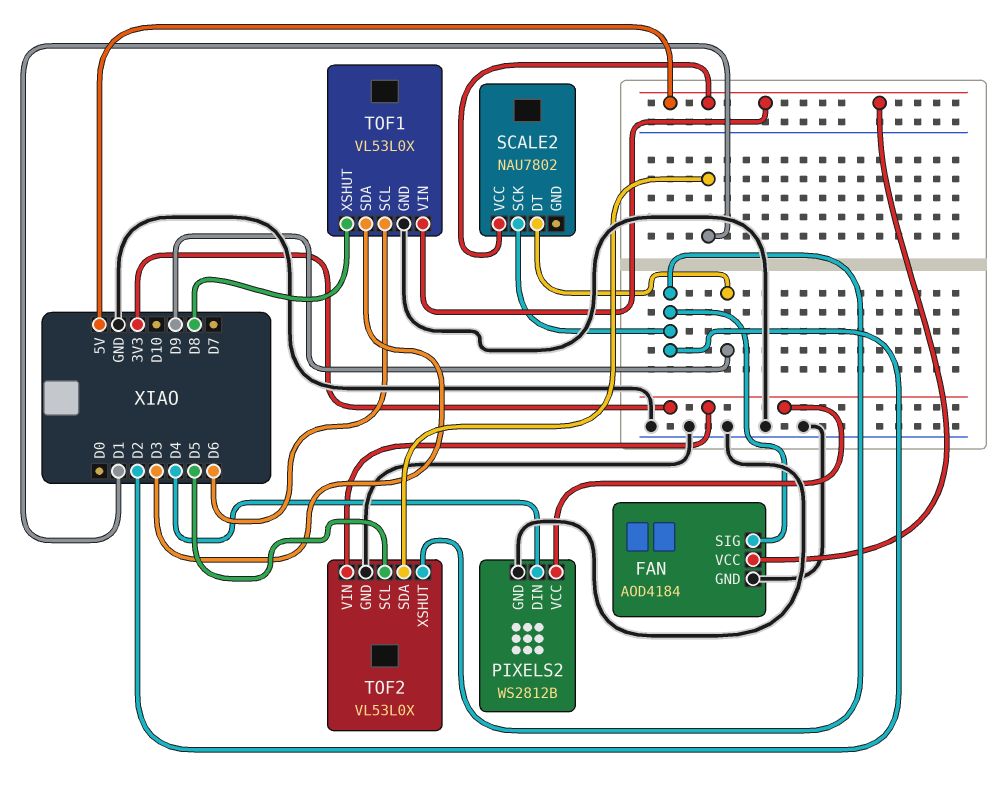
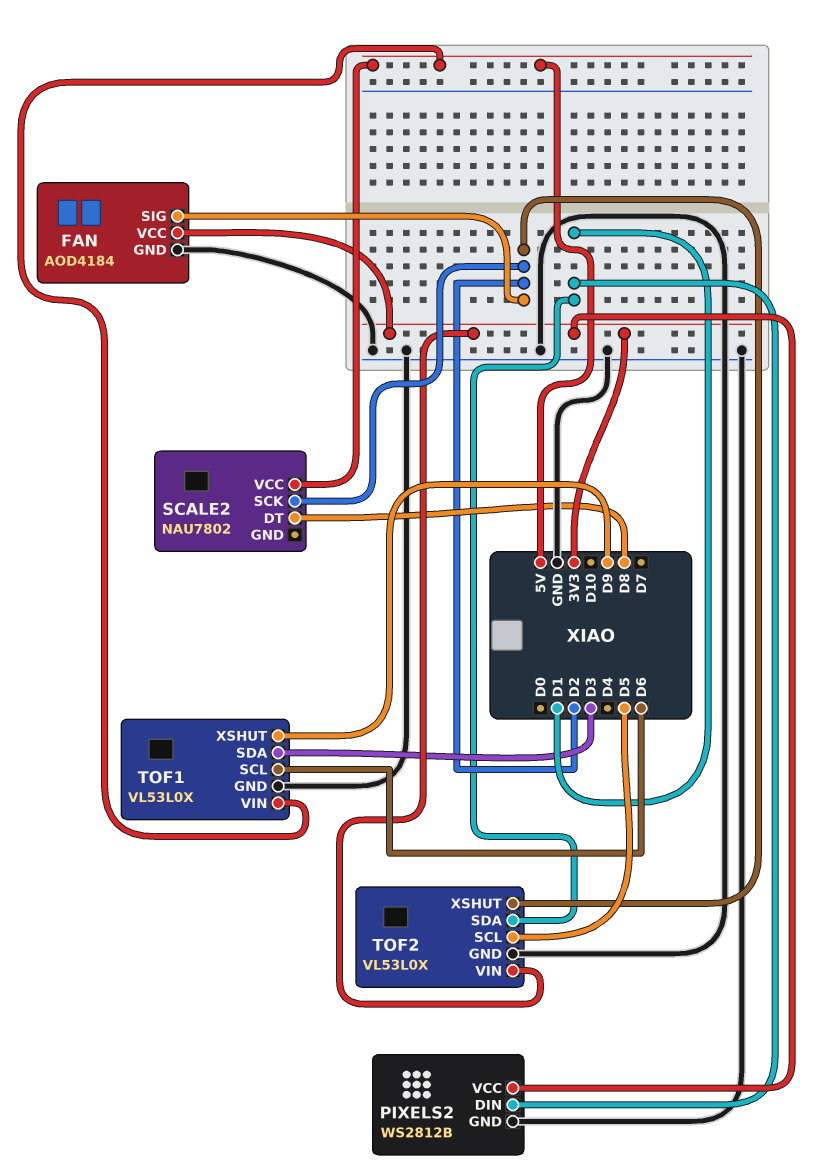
FAN pin VCC: 5V -> 3V3
PIXELS2 pin DIN: D4 -> D1
SCALE2 pin DT: D9 -> D8
TOF1 pin XSHUT: D8 -> D9

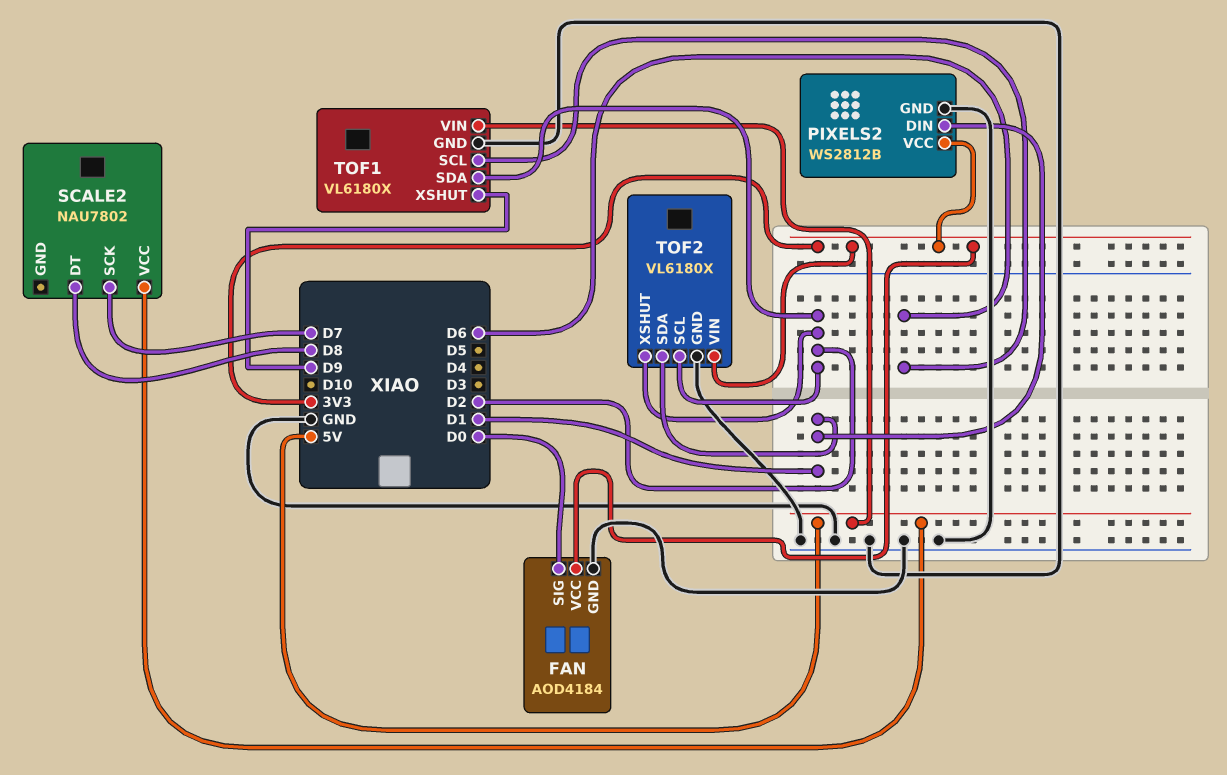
FAN pin SIG: D2 -> D0
SCALE2 pin SCK: D2 -> D7
TOF1: VL53L0X -> VL6180X
TOF1 pin SDA: D3 -> D2
TOF2: VL53L0X -> VL6180X
TOF2 pin SCL: D5 -> D2

